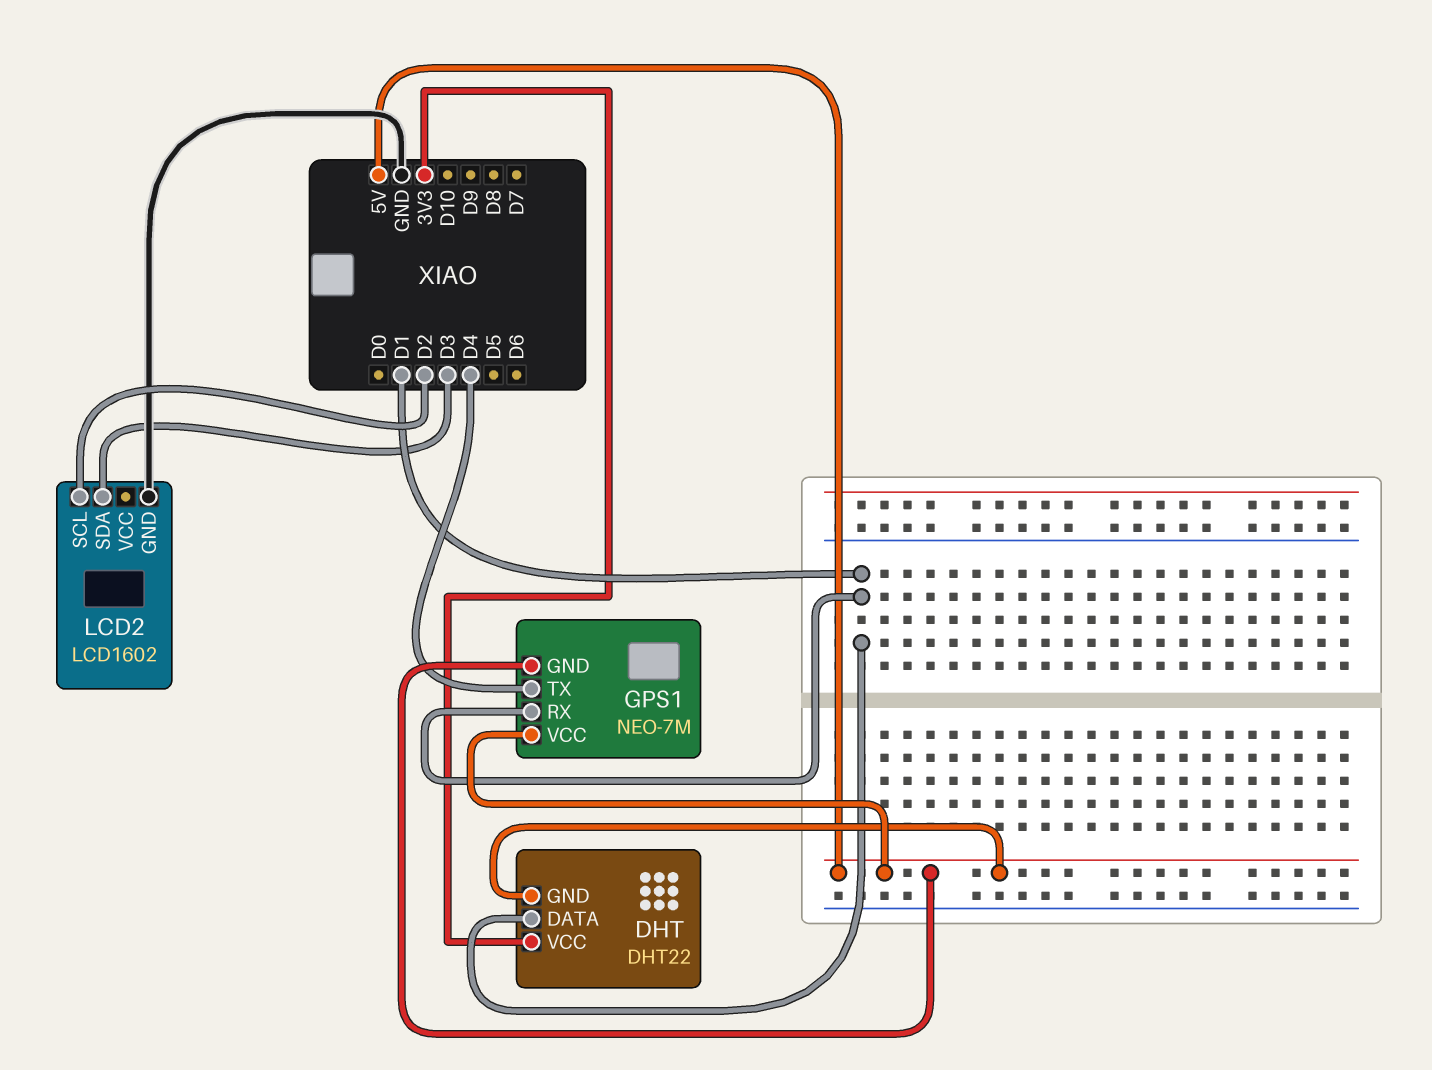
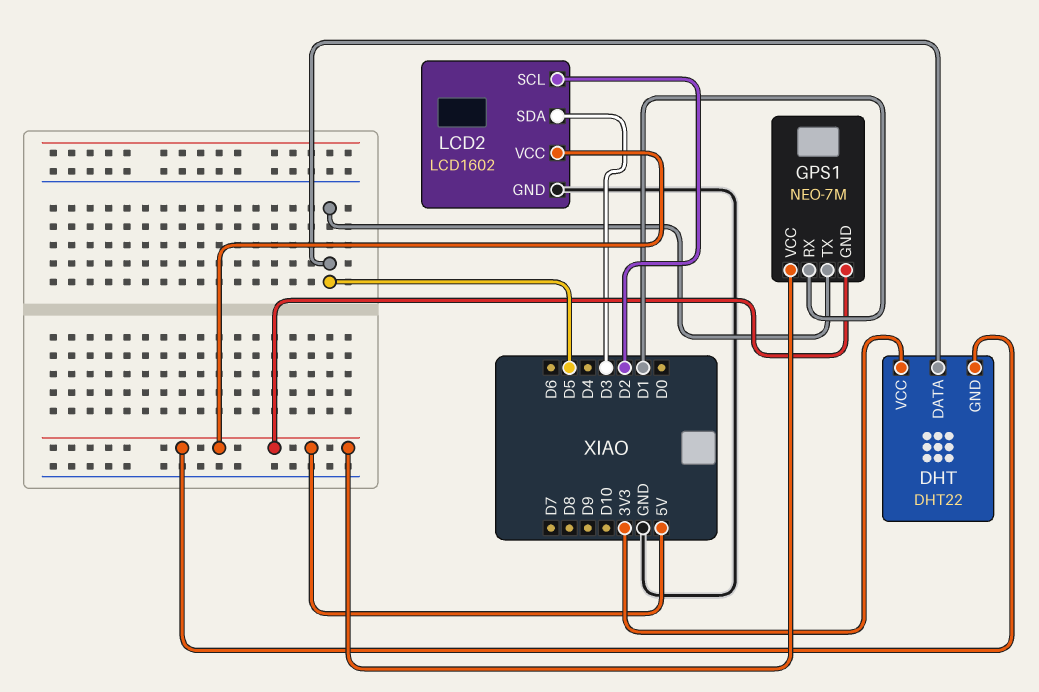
DHT pin DATA: D1 -> D5
GPS1 pin TX: D4 -> D5
LCD2 pin VCC: none -> 5V

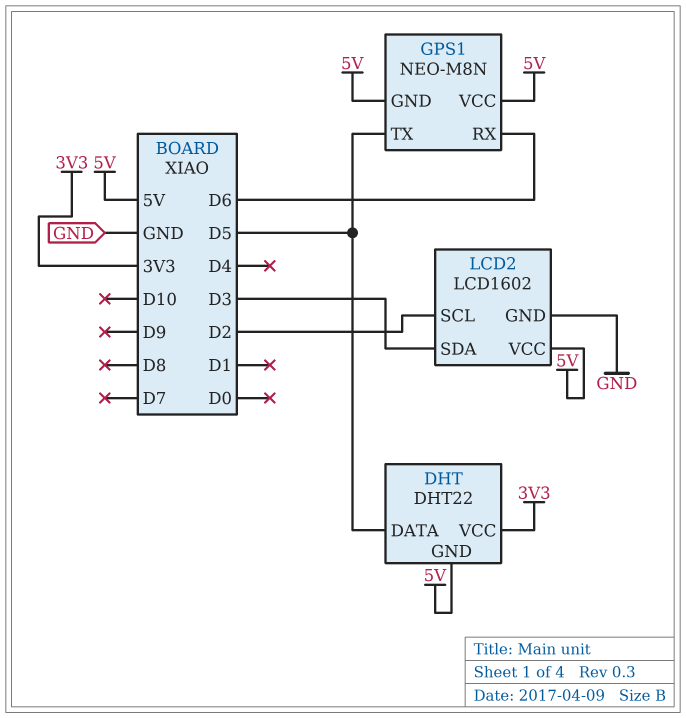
GPS1: NEO-7M -> NEO-M8N
GPS1 pin RX: D1 -> D6

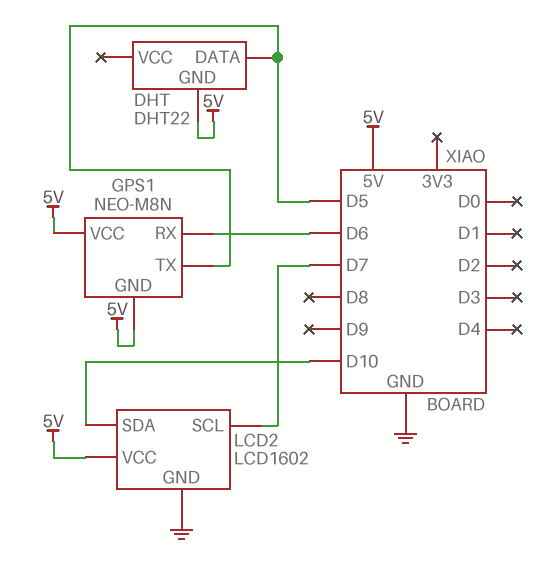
DHT pin VCC: 3V3 -> none
LCD2 pin SCL: D2 -> D7
LCD2 pin SDA: D3 -> D10

